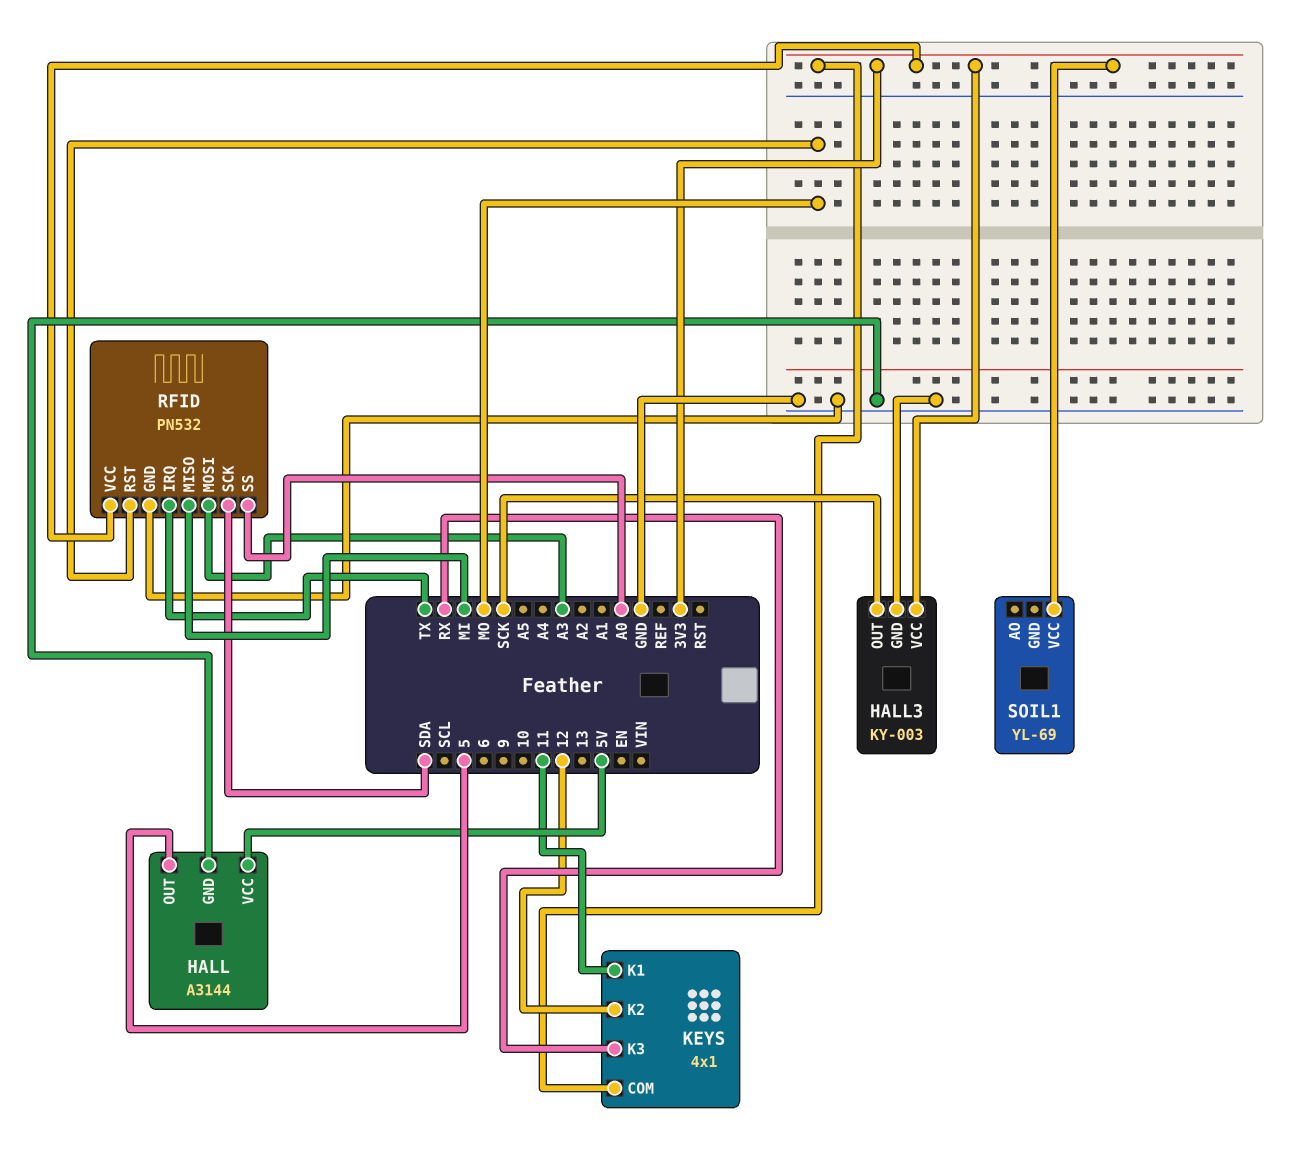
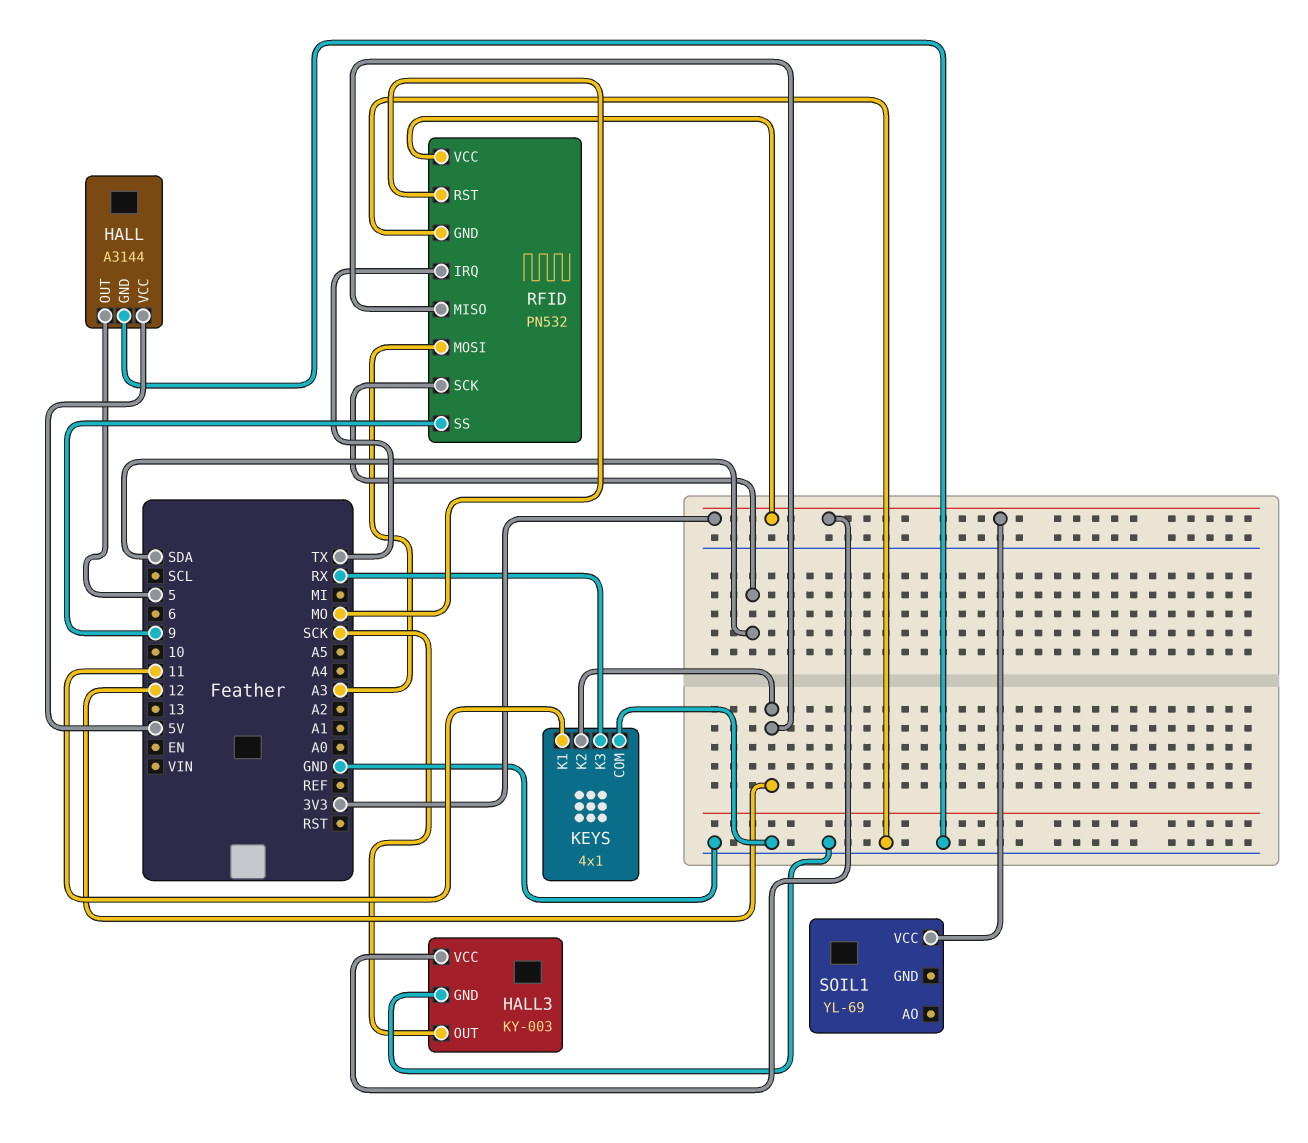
KEYS pin COM: 3V3 -> GND
RFID pin MISO: MI -> 12
RFID pin SS: A0 -> 9

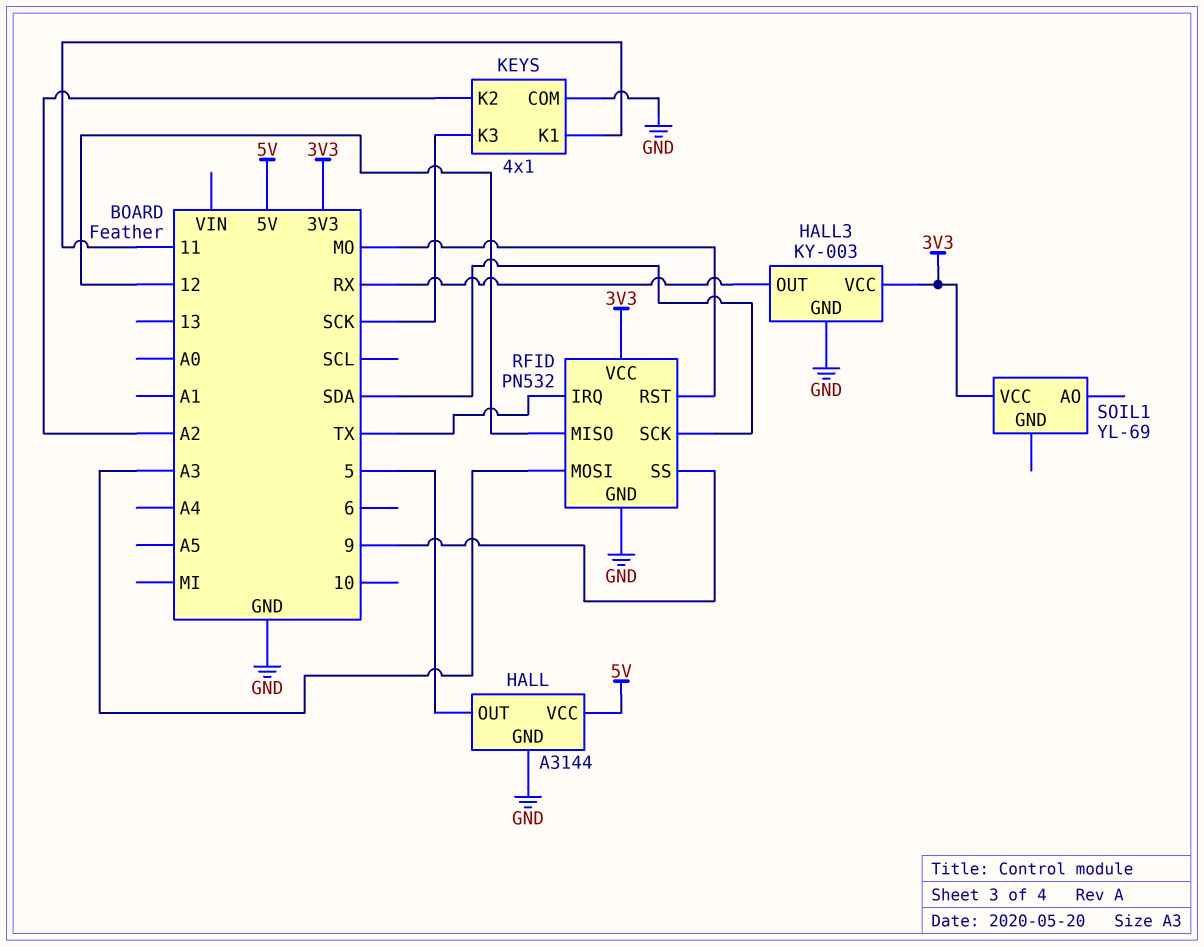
HALL3 pin OUT: SCK -> RX
KEYS pin K2: 12 -> A2
KEYS pin K3: RX -> SCK

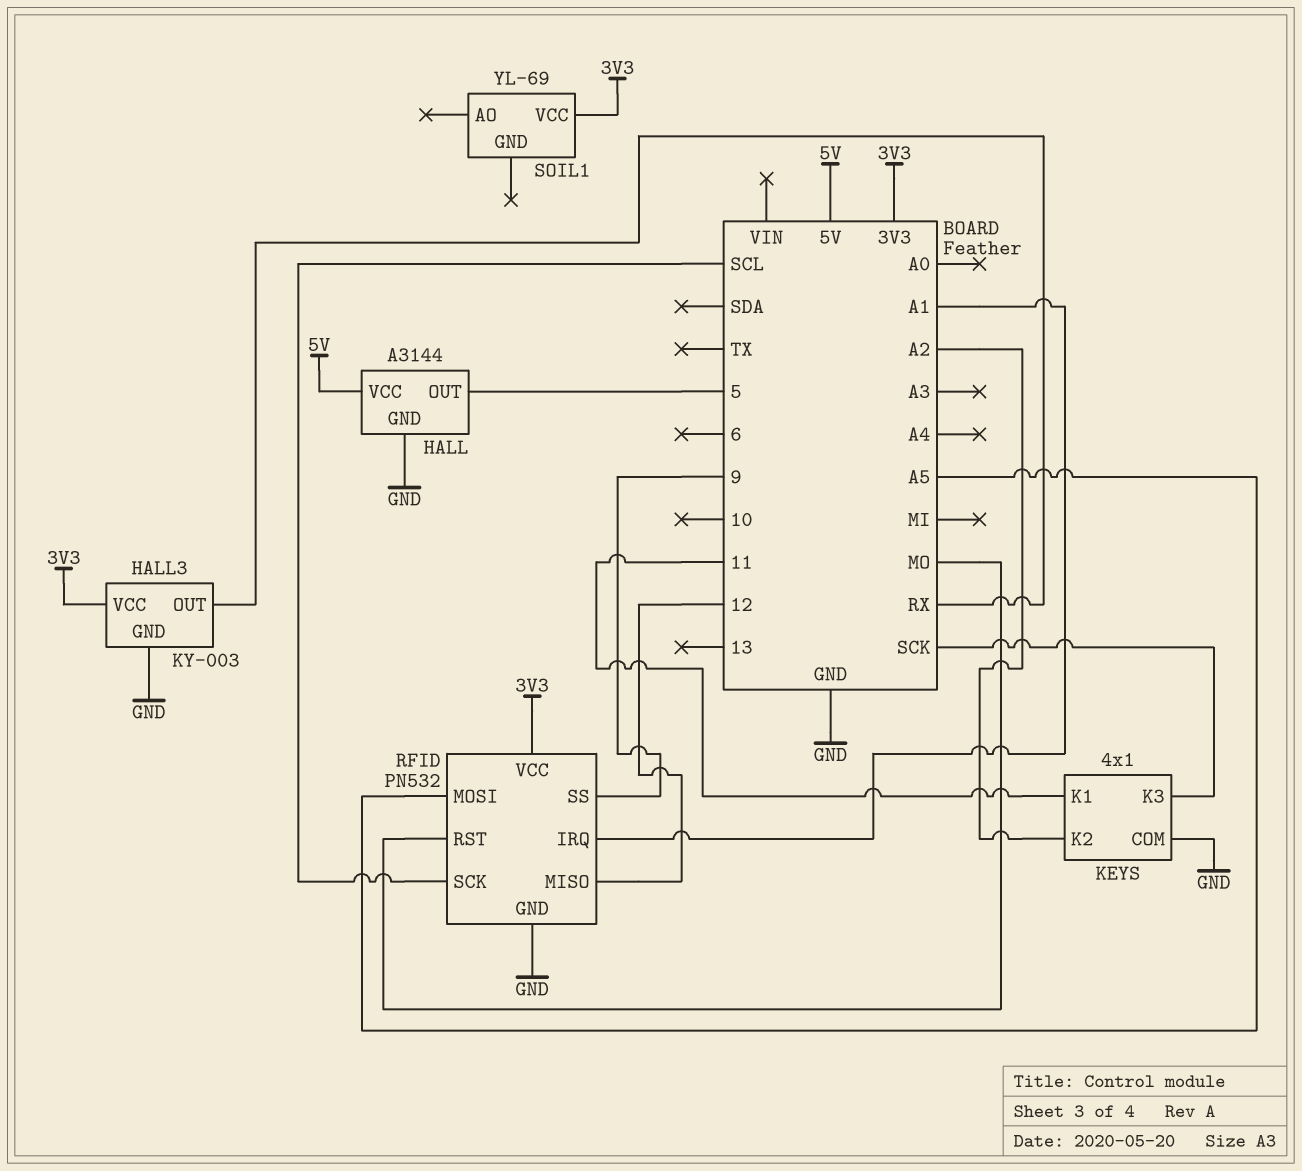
RFID pin IRQ: TX -> A1
RFID pin MOSI: A3 -> A5
RFID pin SCK: SDA -> SCL

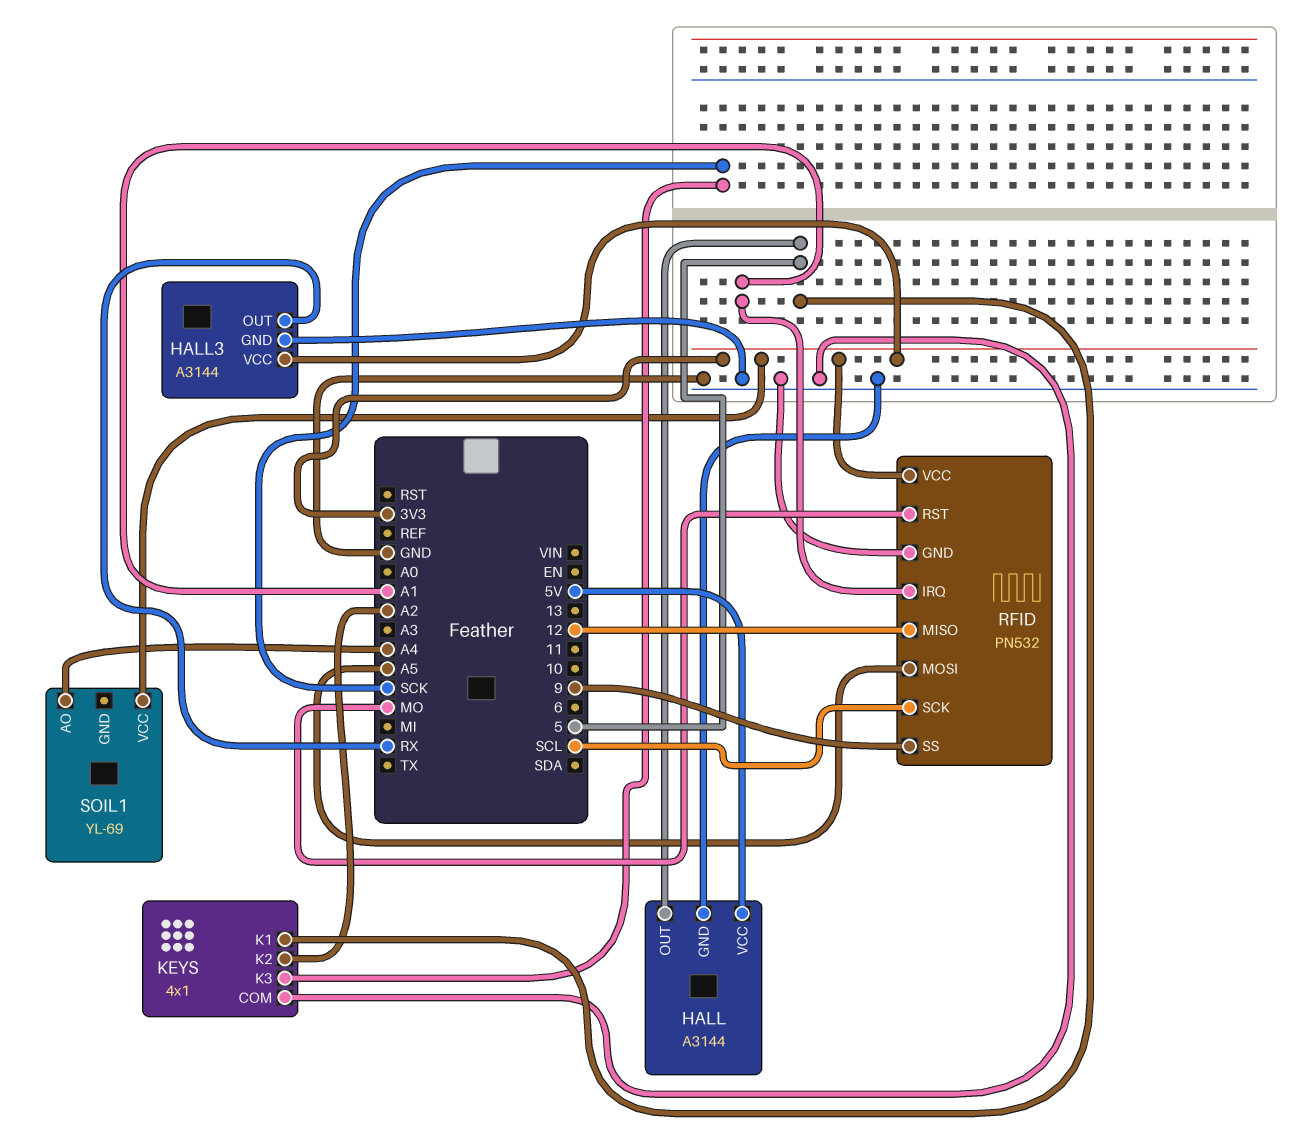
HALL3: KY-003 -> A3144
KEYS pin K1: 11 -> 5
SOIL1 pin AO: none -> A4

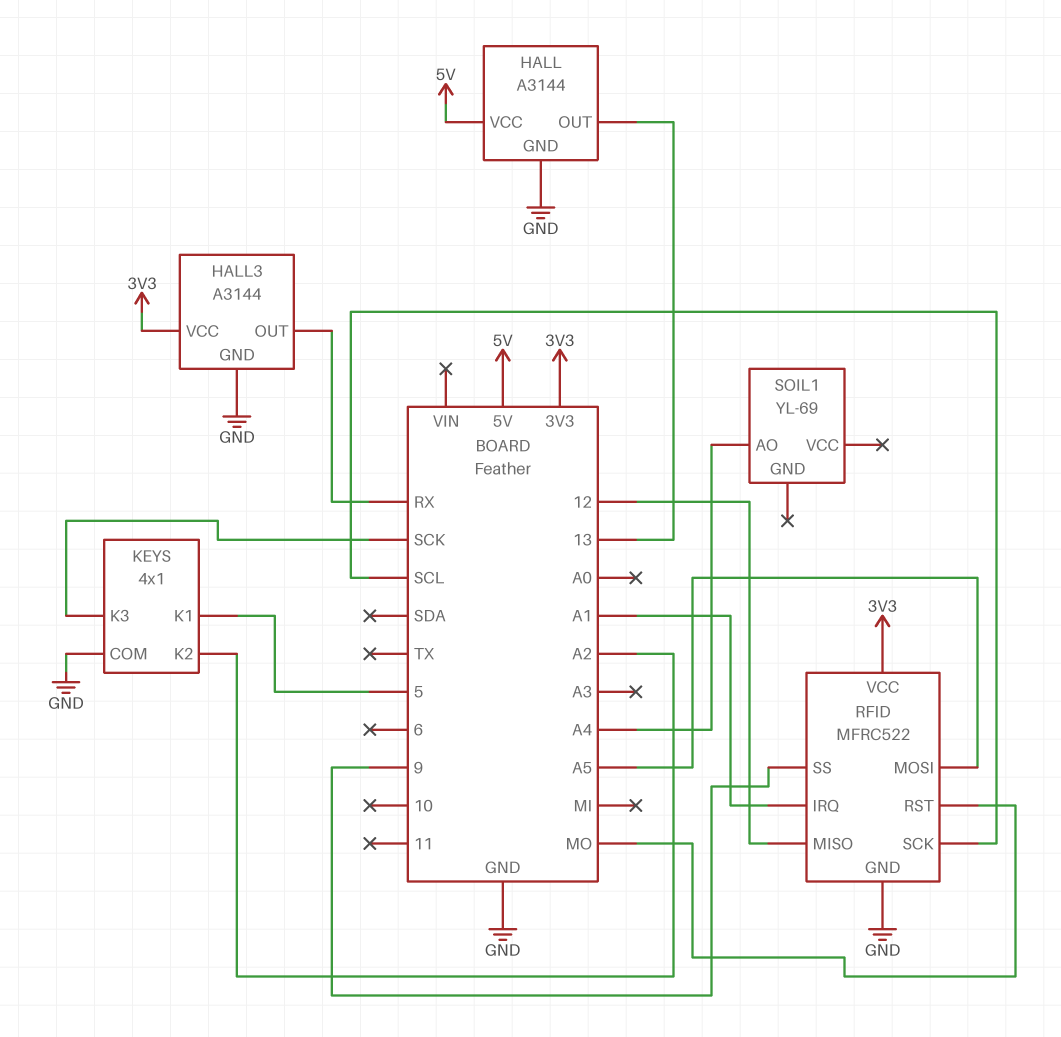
HALL pin OUT: 5 -> 13
RFID: PN532 -> MFRC522
SOIL1 pin VCC: 3V3 -> none

